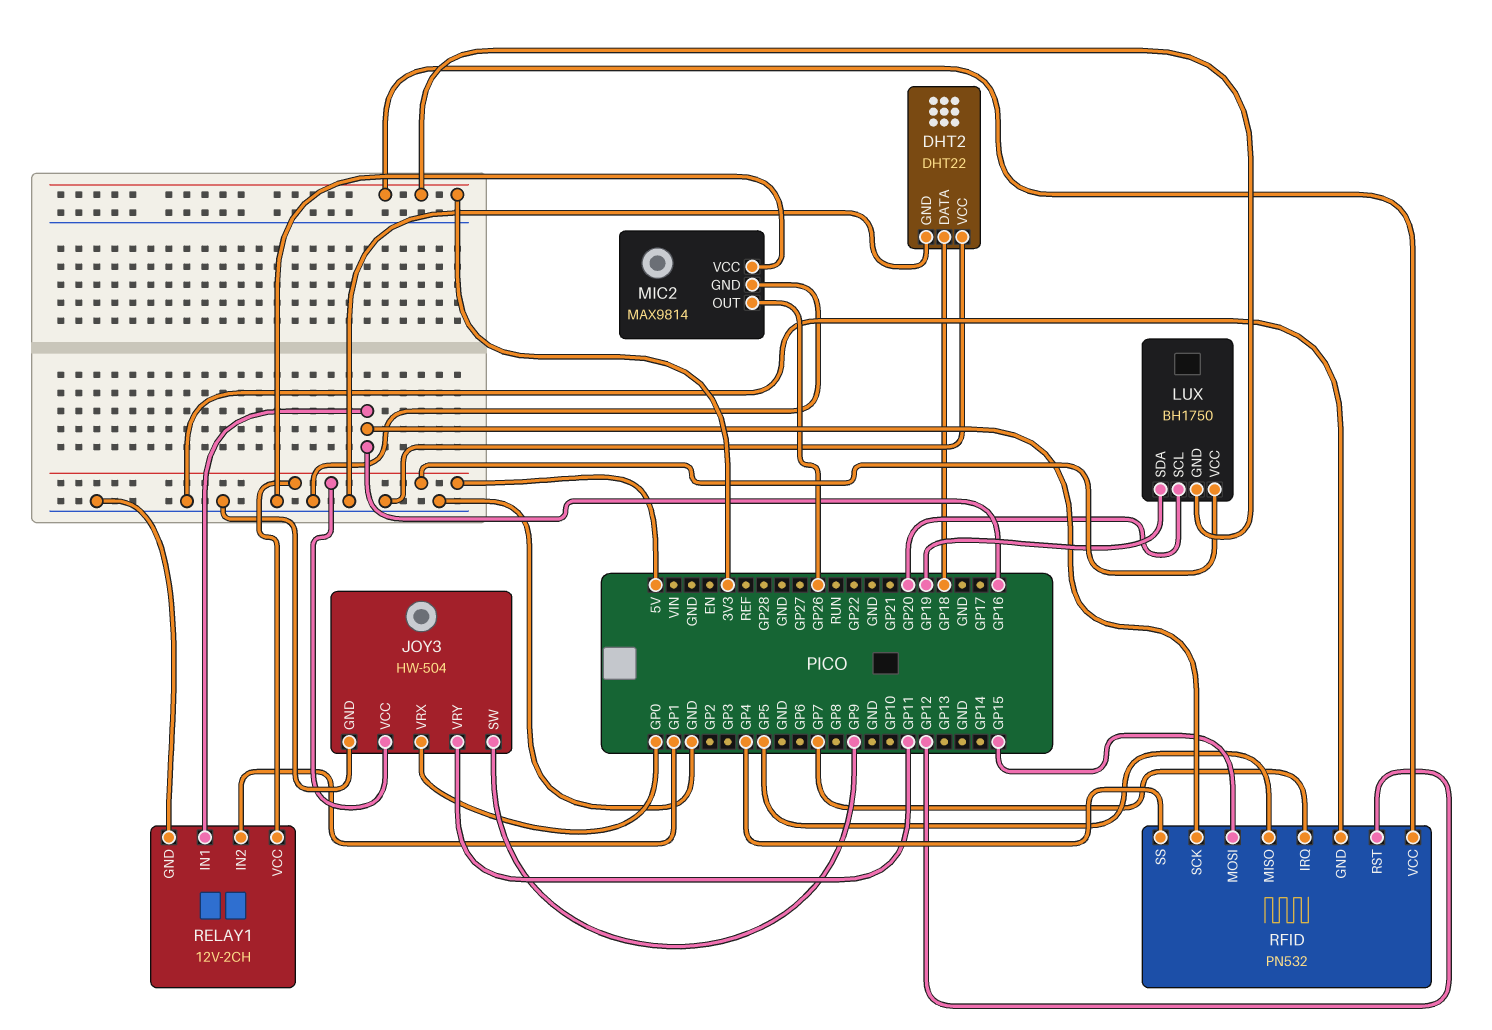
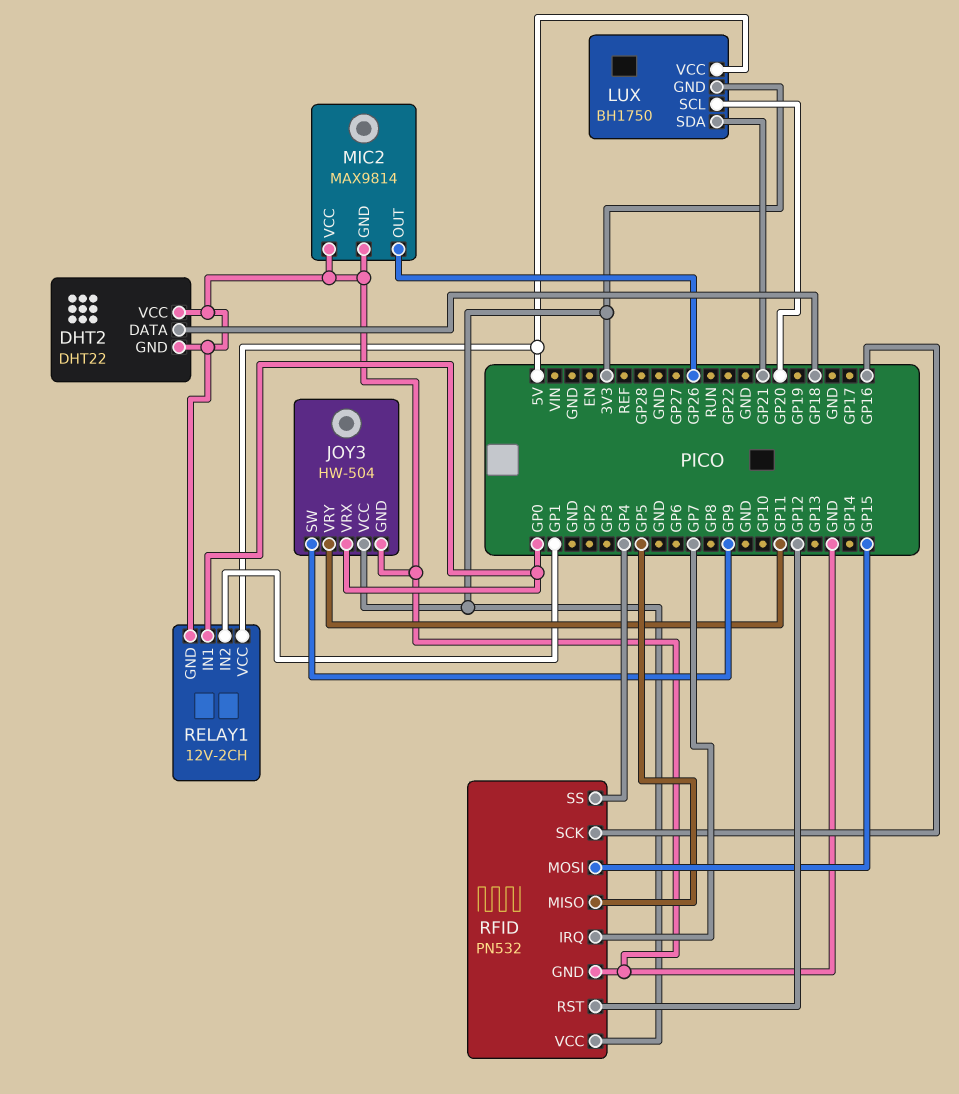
JOY3 pin VCC: 5V -> 3V3
LUX pin SDA: GP19 -> GP21
RELAY1 pin IN1: GP16 -> GP0

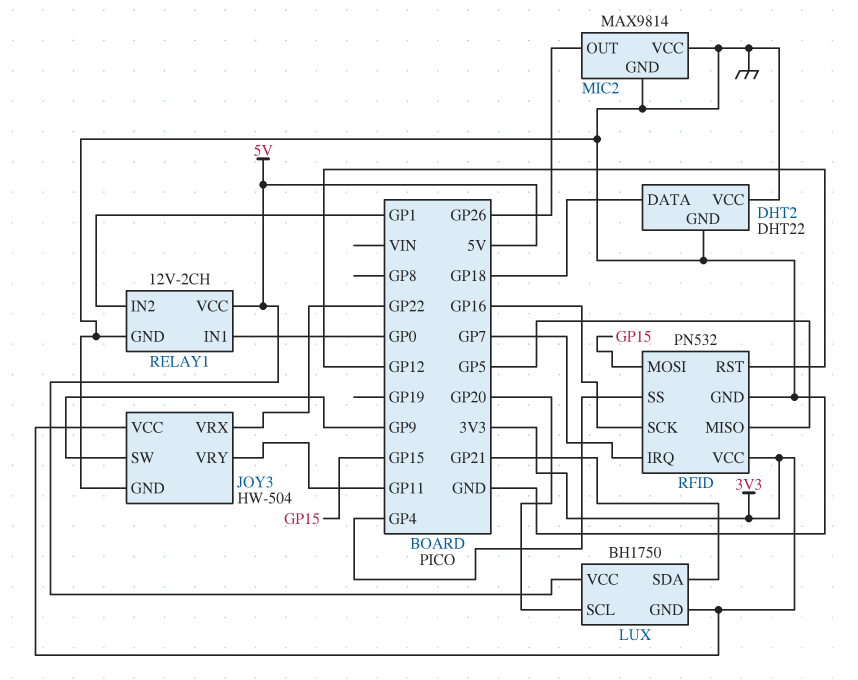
JOY3 pin VRX: GP0 -> GP22

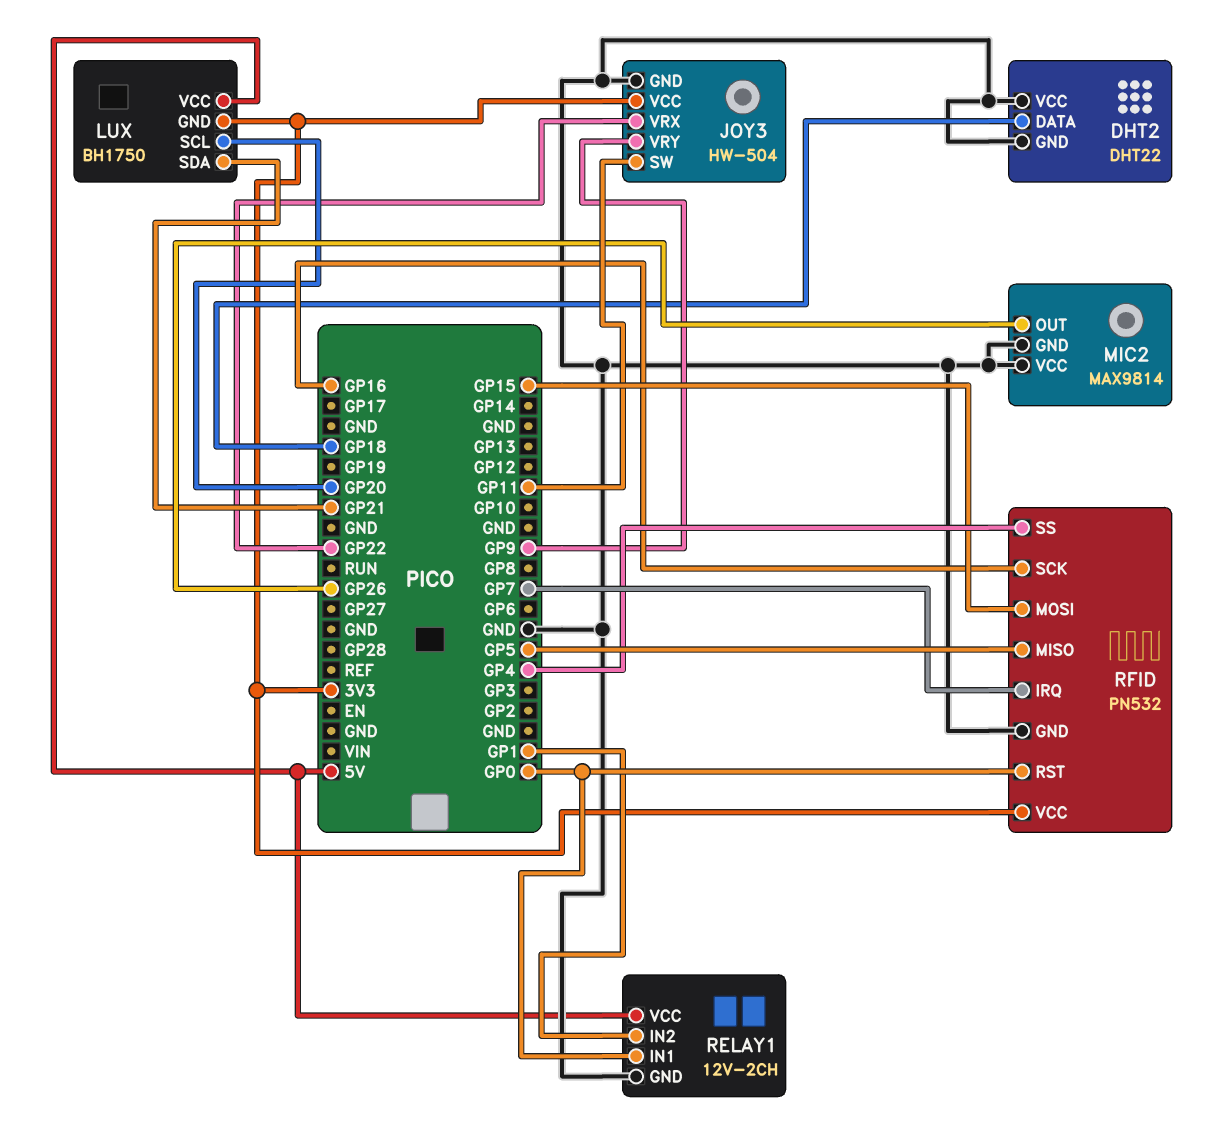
JOY3 pin SW: GP9 -> GP11
JOY3 pin VRY: GP11 -> GP9
RFID pin RST: GP12 -> GP0

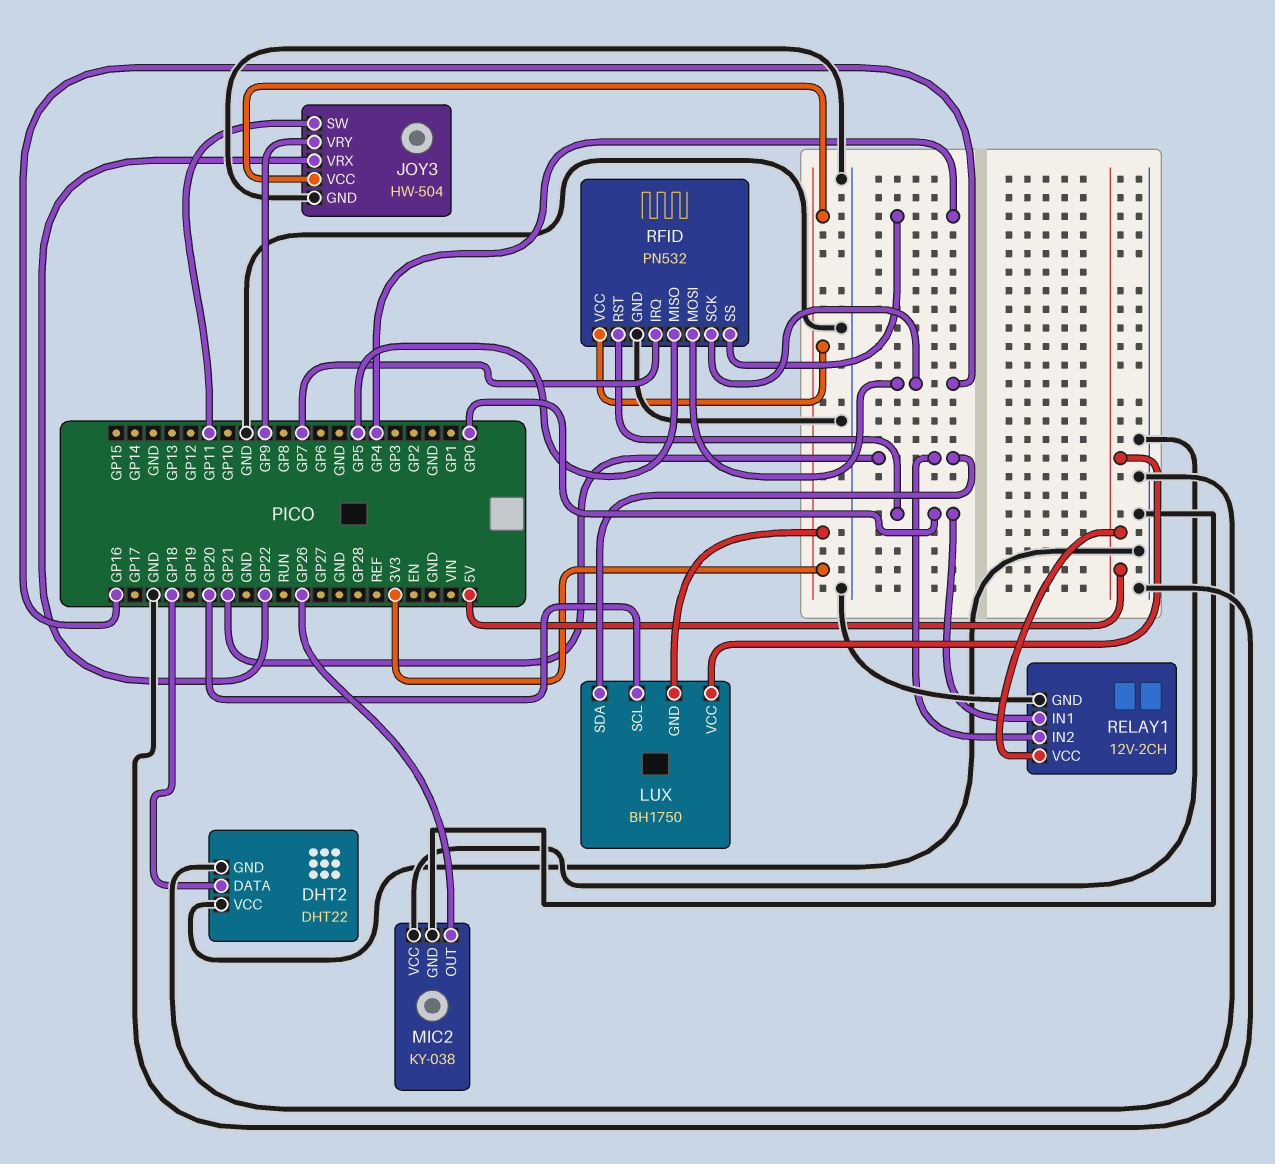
MIC2: MAX9814 -> KY-038
RELAY1 pin IN2: GP1 -> GP21
RFID pin MOSI: GP15 -> GP16

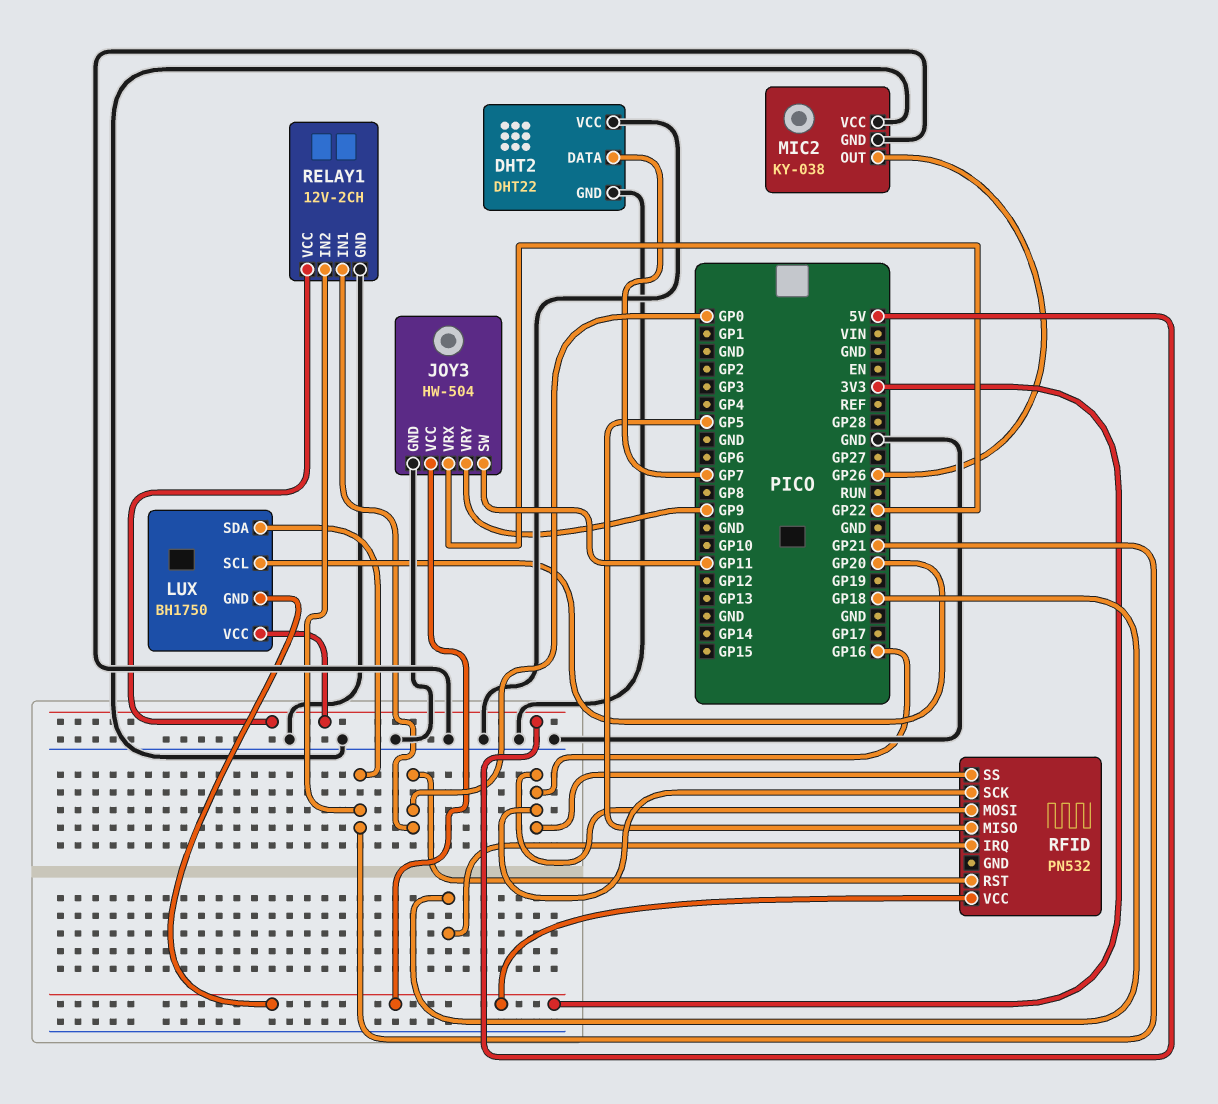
DHT2 pin DATA: GP18 -> GP7
RFID pin GND: GND -> none
RFID pin IRQ: GP7 -> GP18
RFID pin SS: GP4 -> GP16

